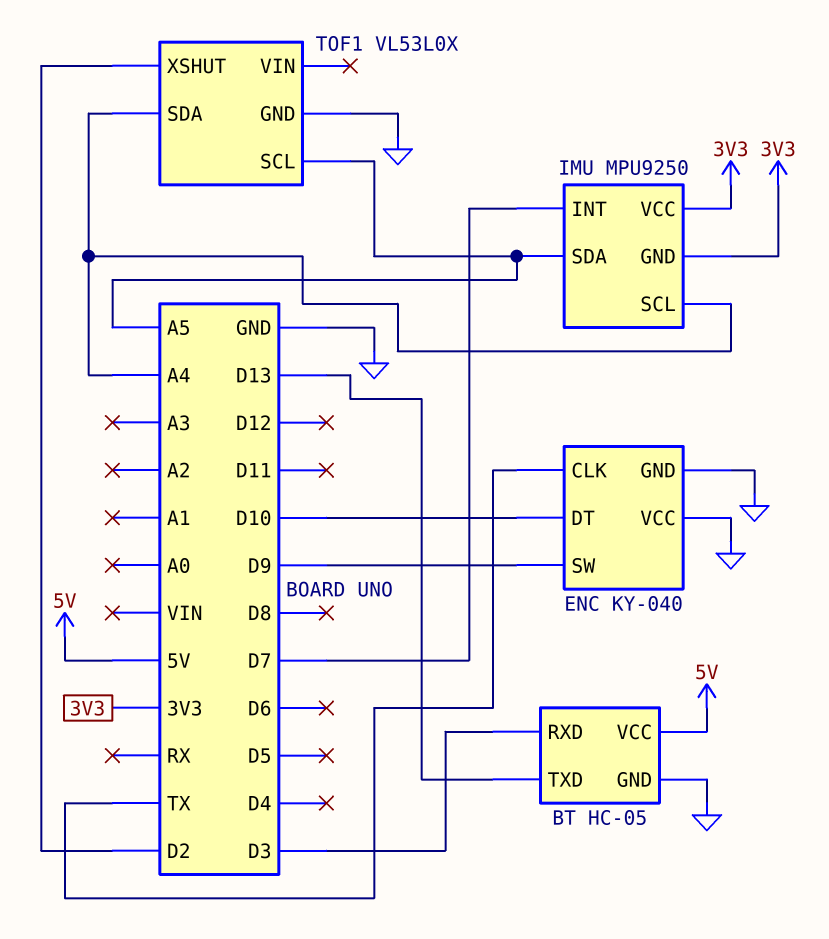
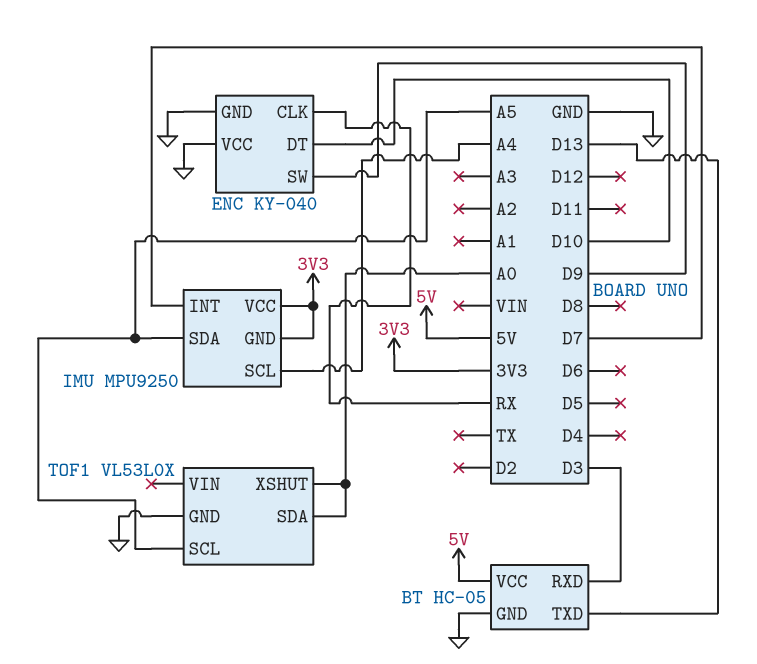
ENC pin CLK: TX -> RX
TOF1 pin SDA: A4 -> A0
TOF1 pin XSHUT: D2 -> A0

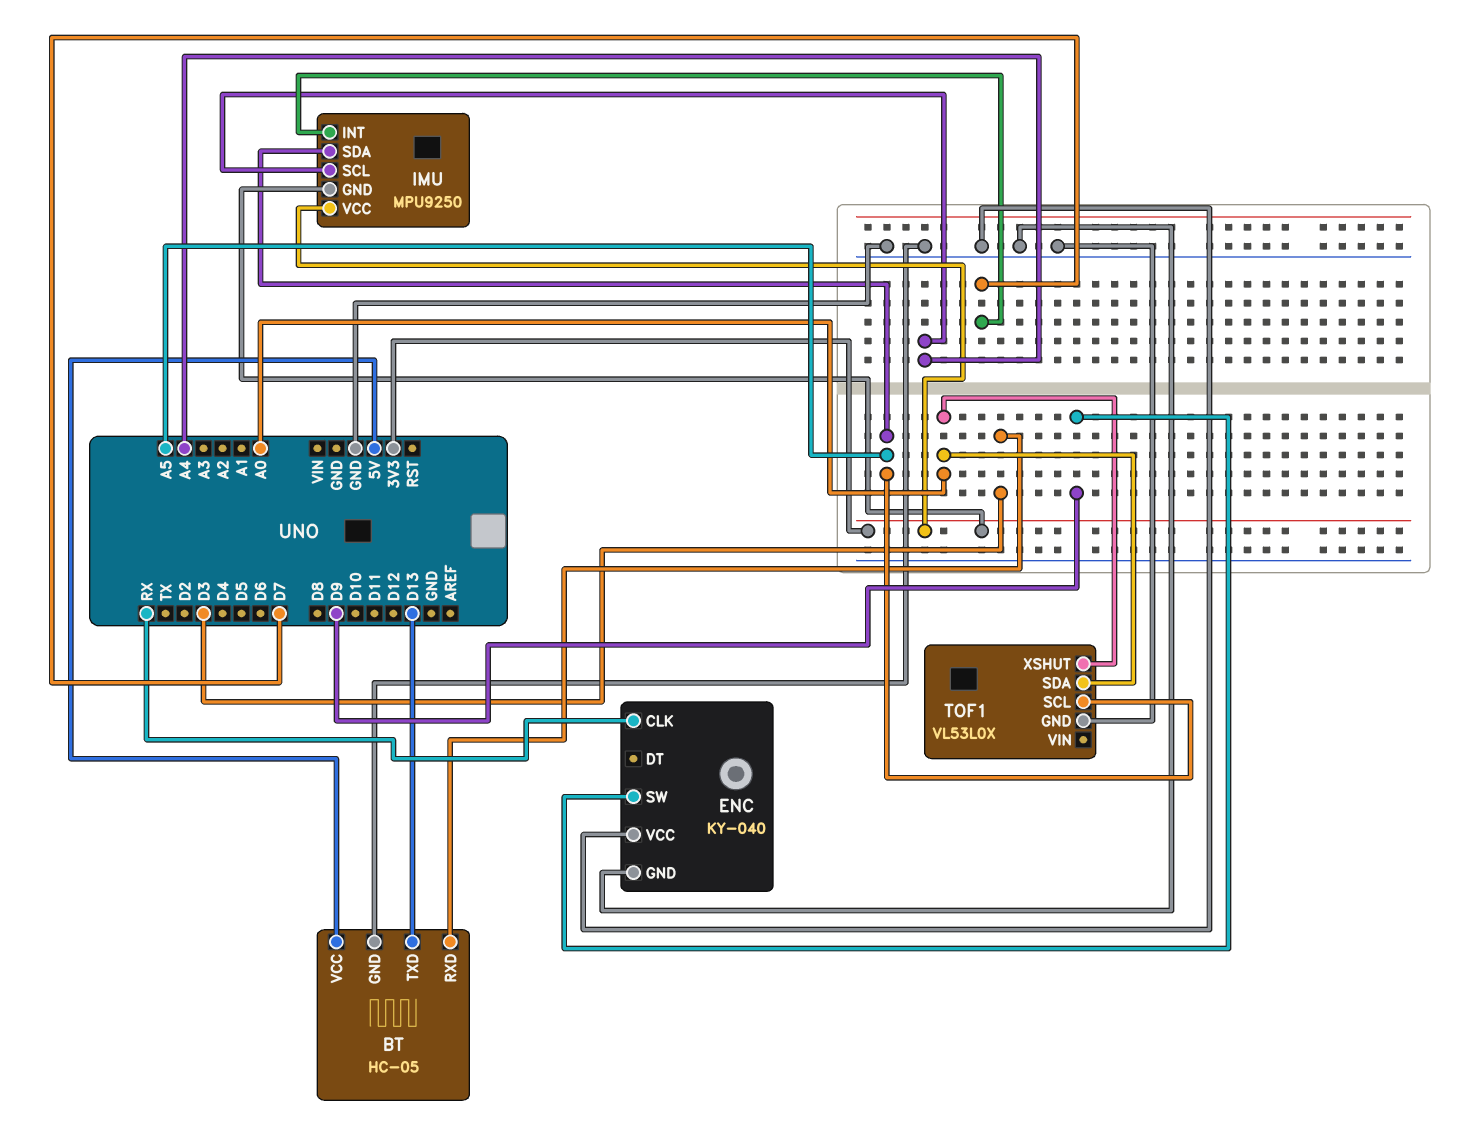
ENC pin DT: D10 -> none

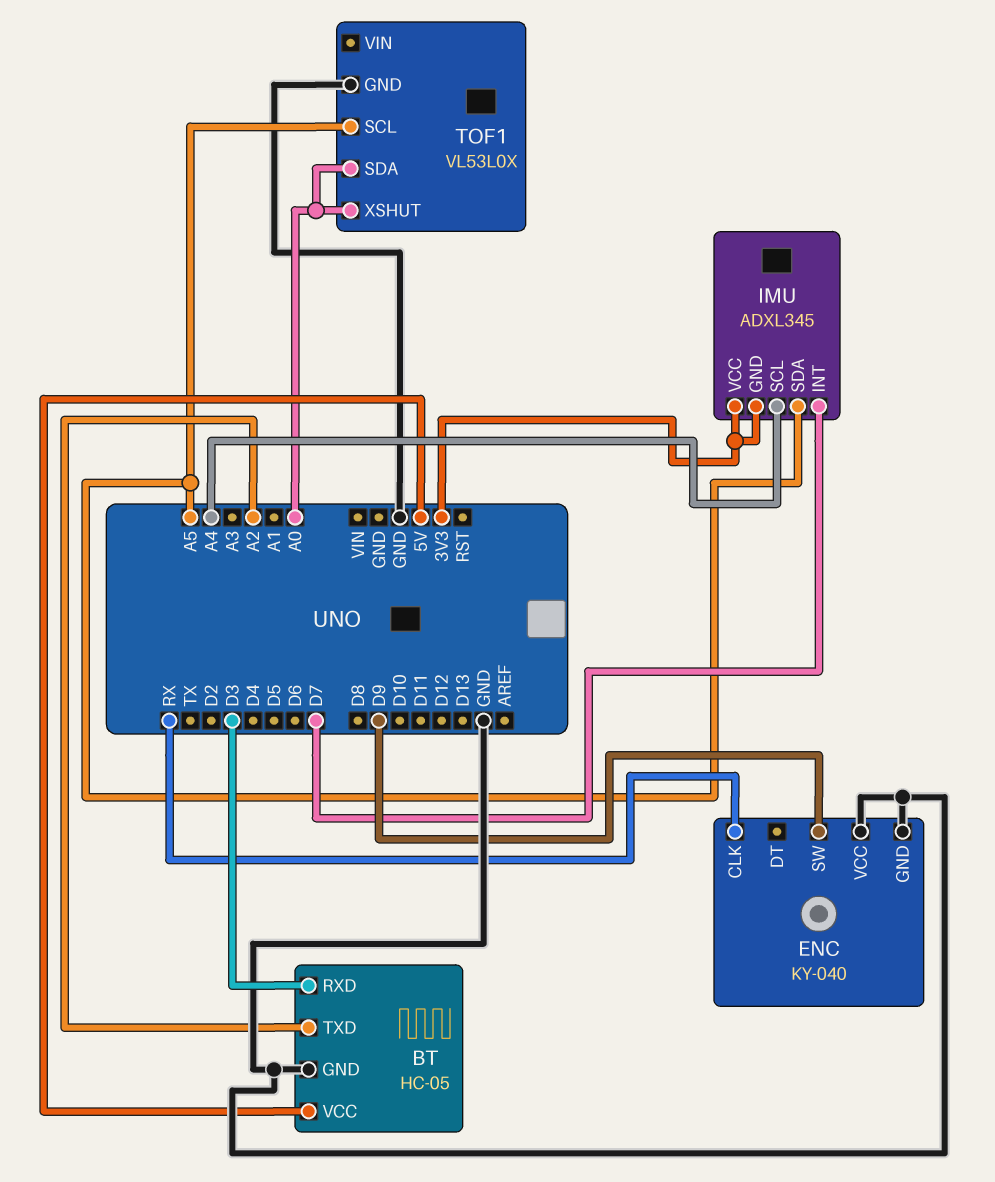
BT pin TXD: D13 -> A2
IMU: MPU9250 -> ADXL345

